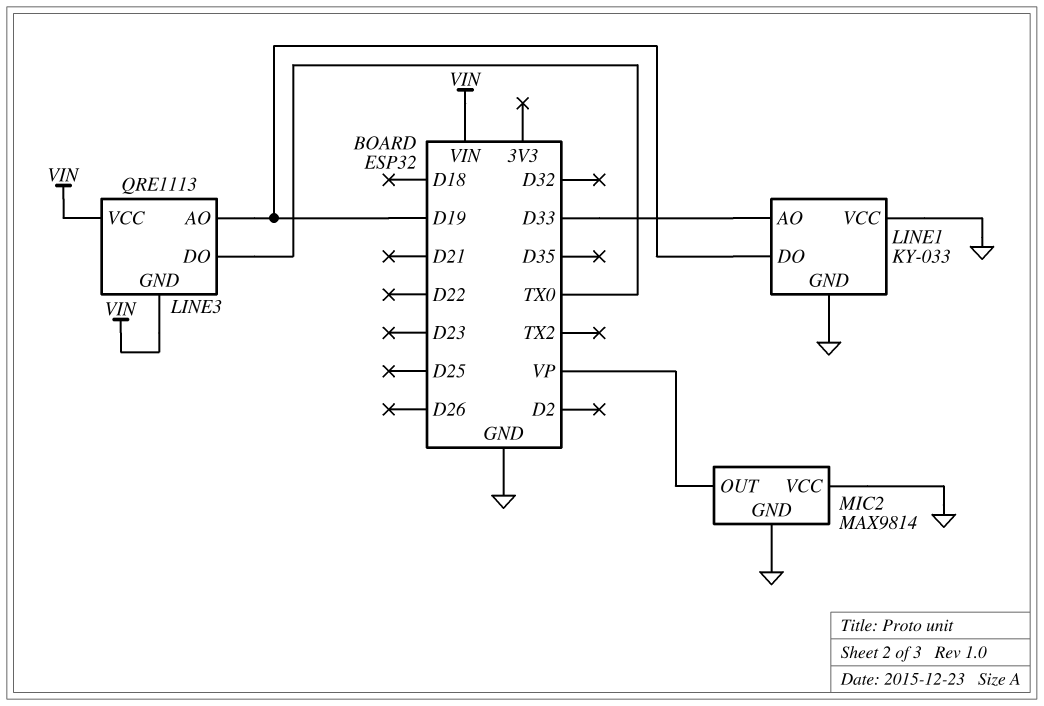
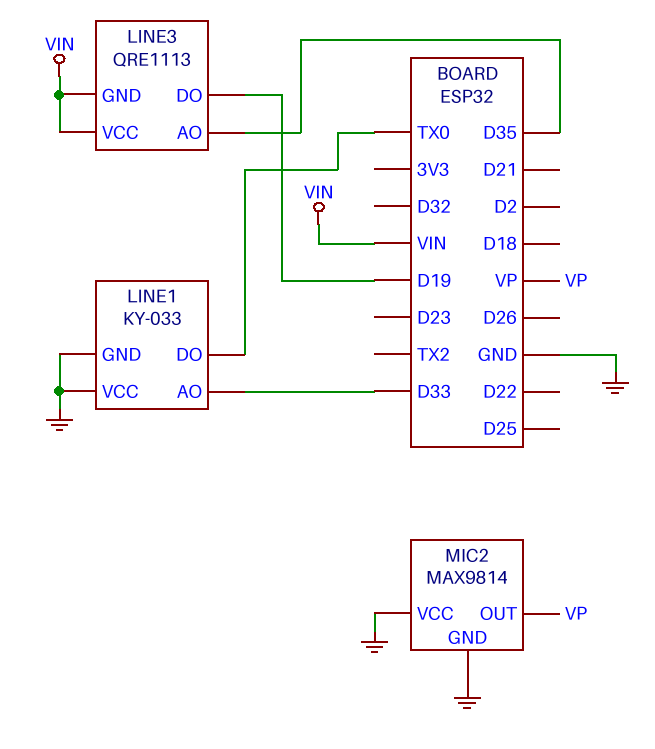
LINE1 pin DO: D19 -> TX0
LINE3 pin AO: D19 -> D35
LINE3 pin DO: TX0 -> D19

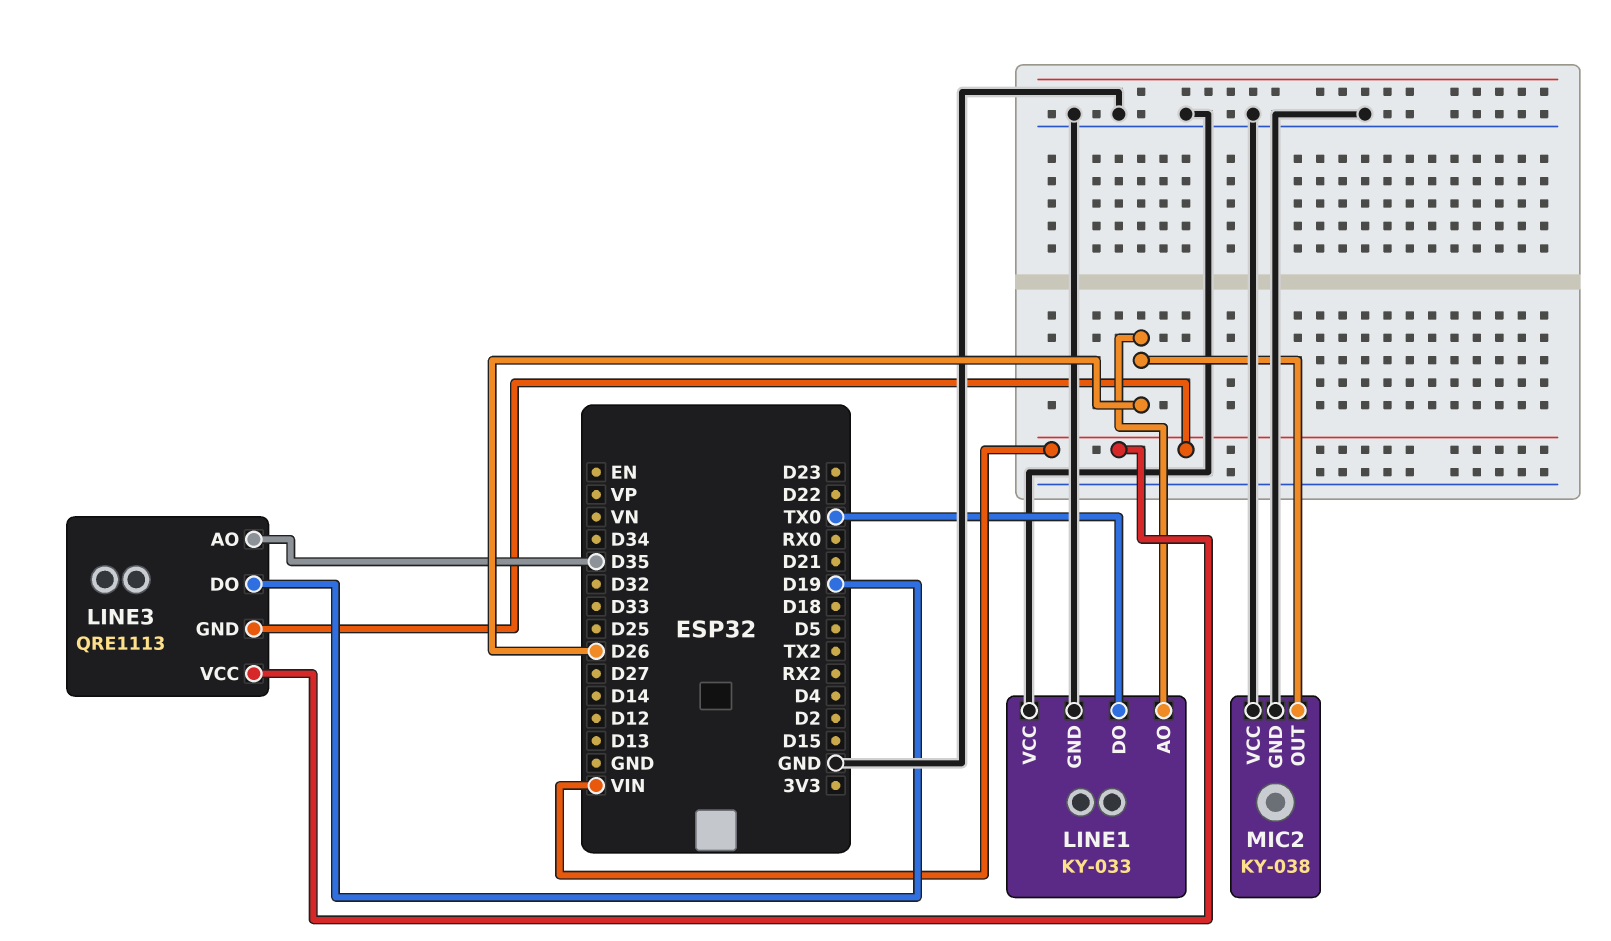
LINE1 pin AO: D33 -> D26
MIC2: MAX9814 -> KY-038
MIC2 pin OUT: VP -> D26

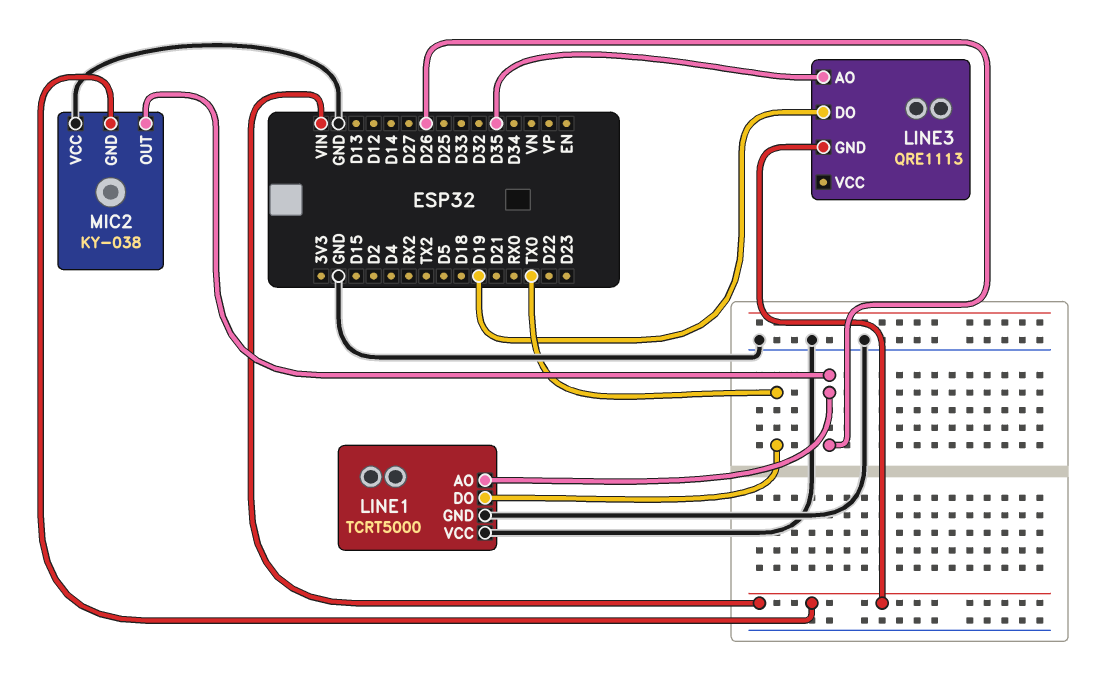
LINE1: KY-033 -> TCRT5000
LINE3 pin VCC: VIN -> none
MIC2 pin GND: GND -> VIN

